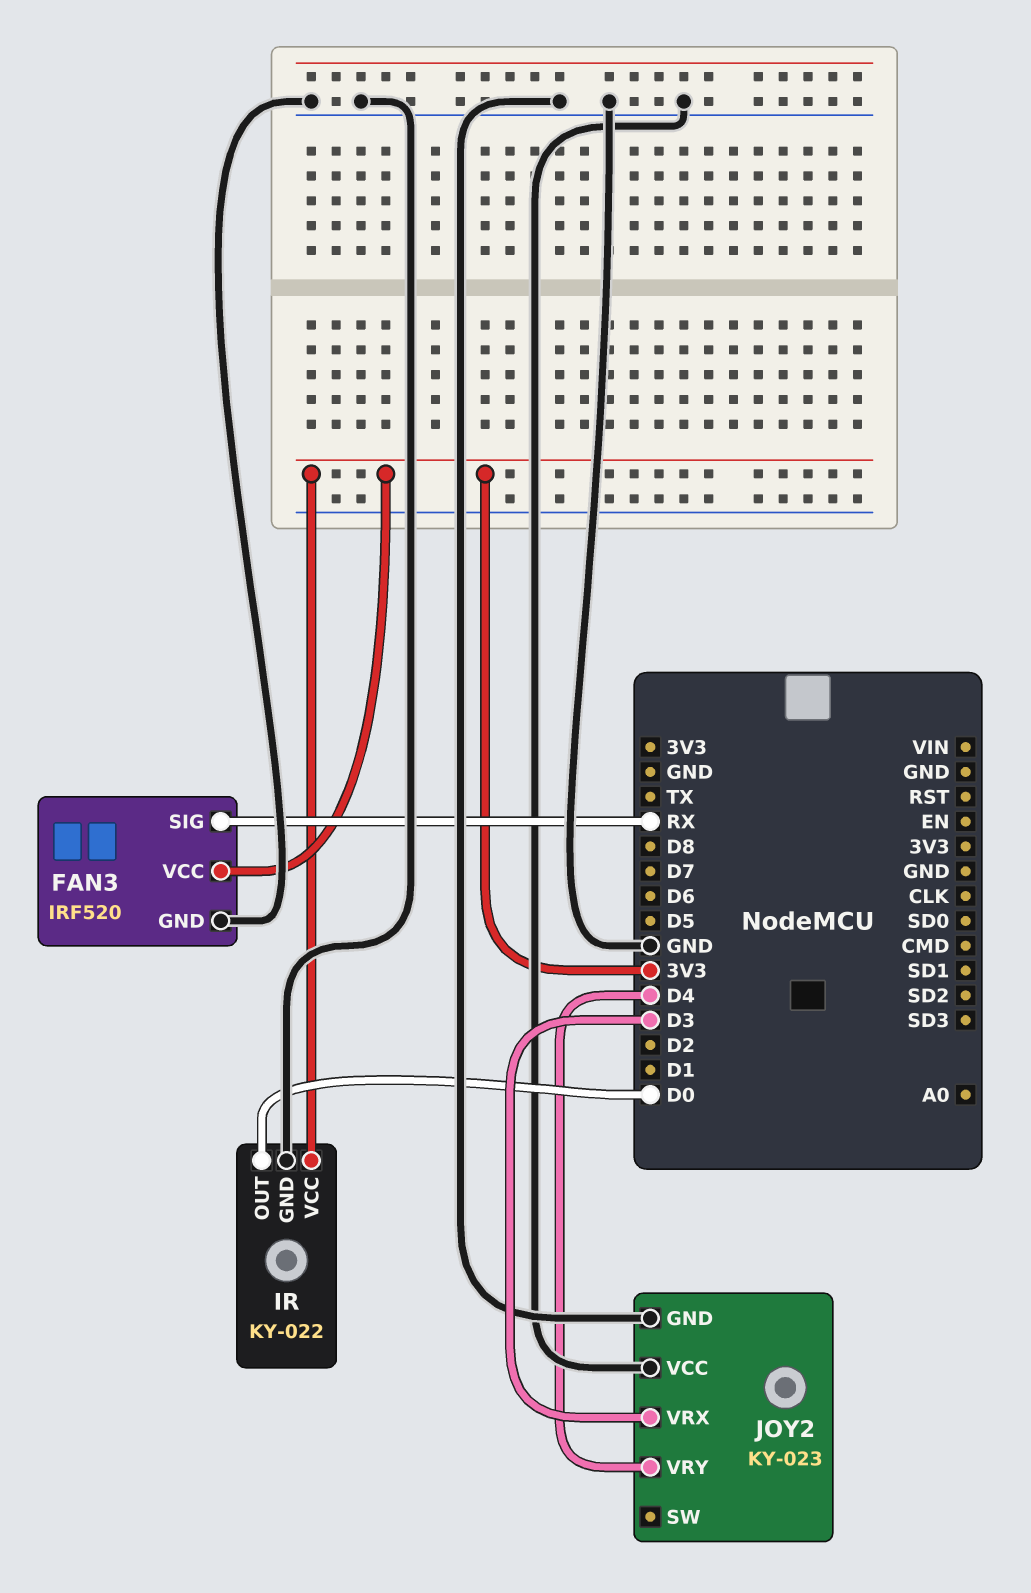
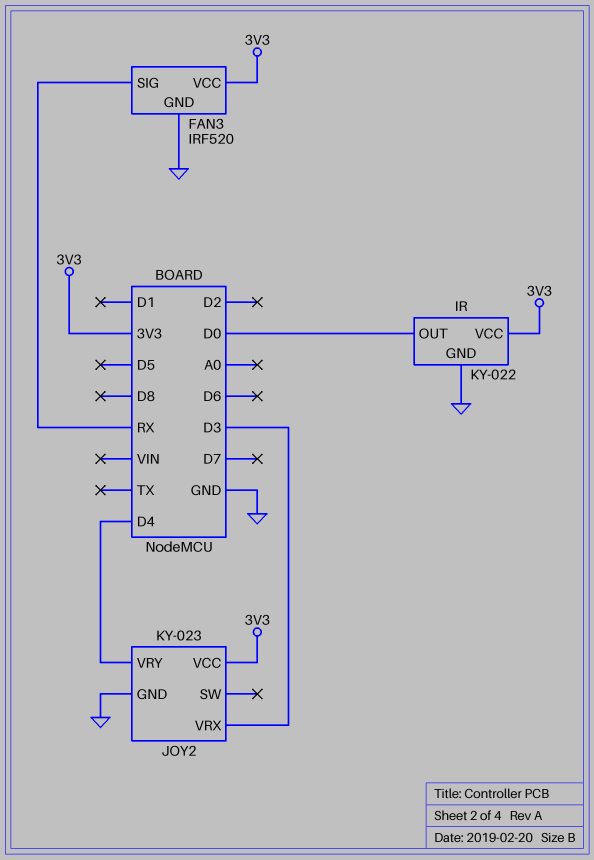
JOY2 pin VCC: GND -> 3V3

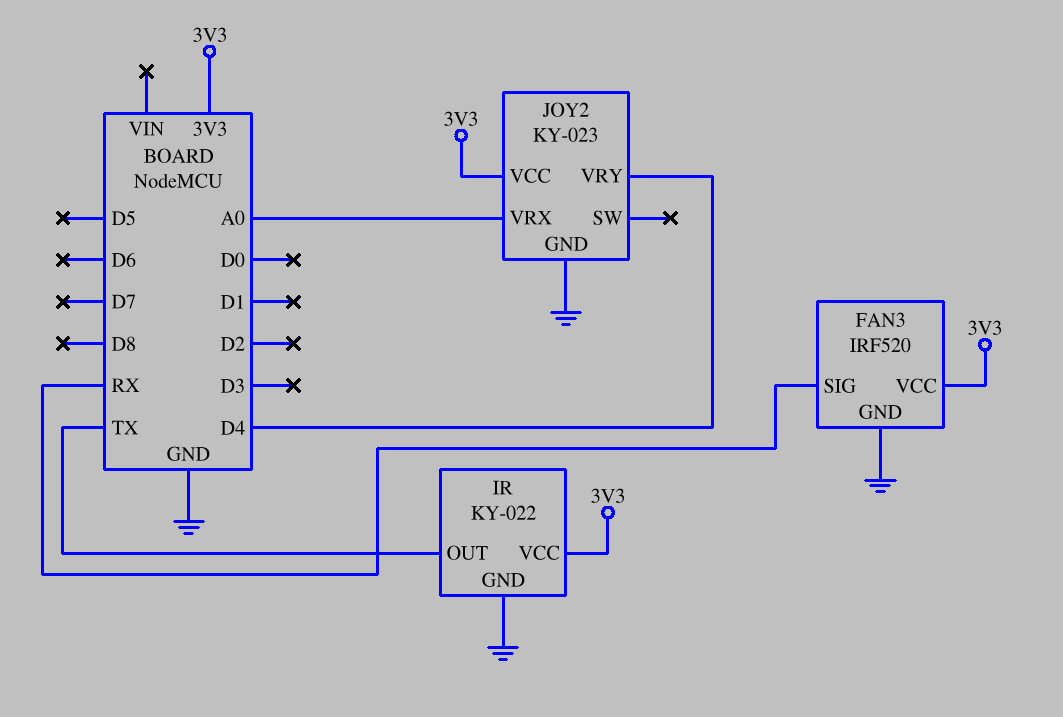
IR pin OUT: D0 -> TX
JOY2 pin VRX: D3 -> A0

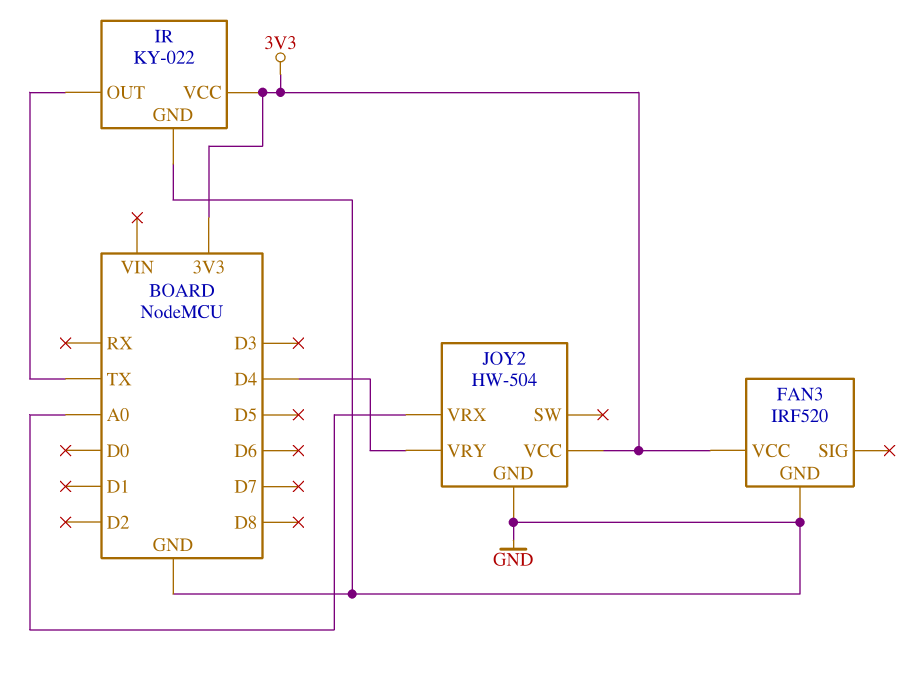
FAN3 pin SIG: RX -> none
JOY2: KY-023 -> HW-504

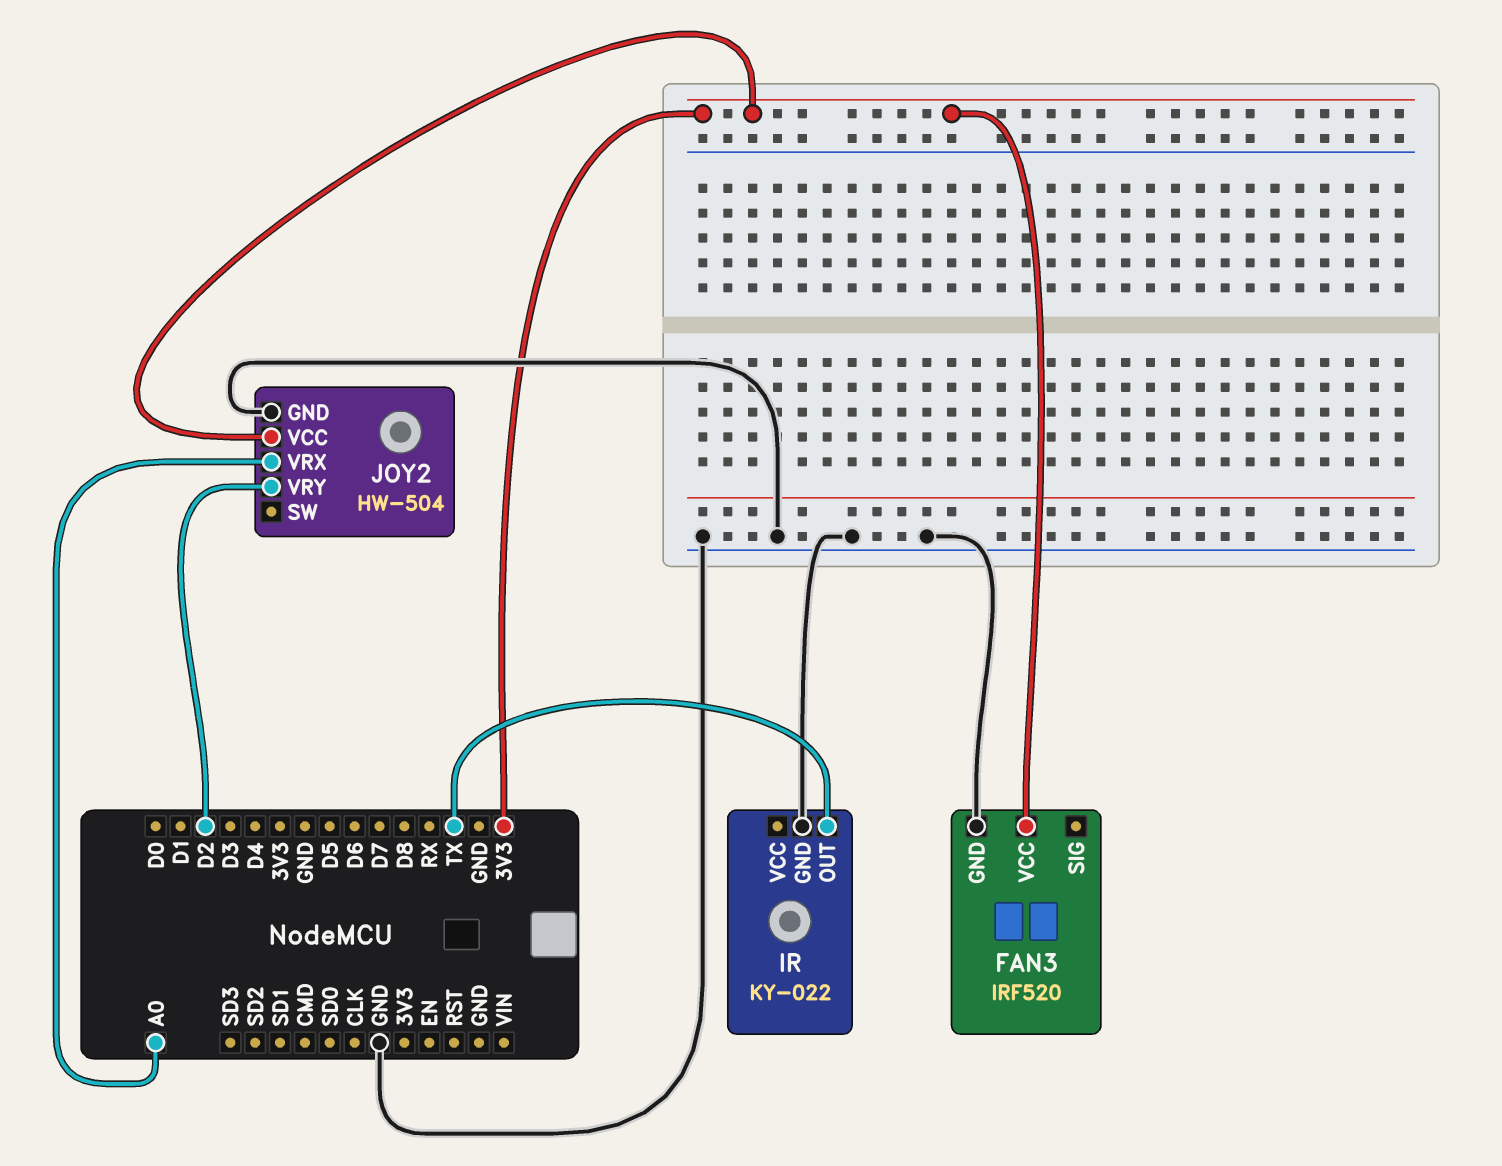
IR pin VCC: 3V3 -> none
JOY2 pin VRY: D4 -> D2

